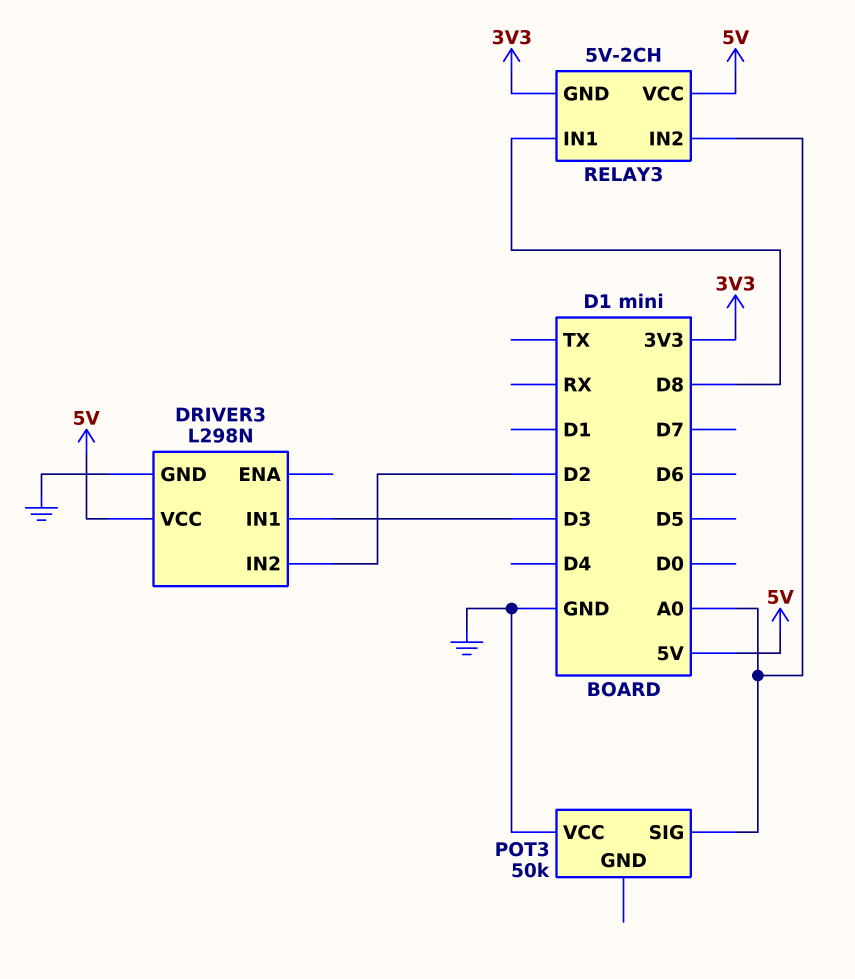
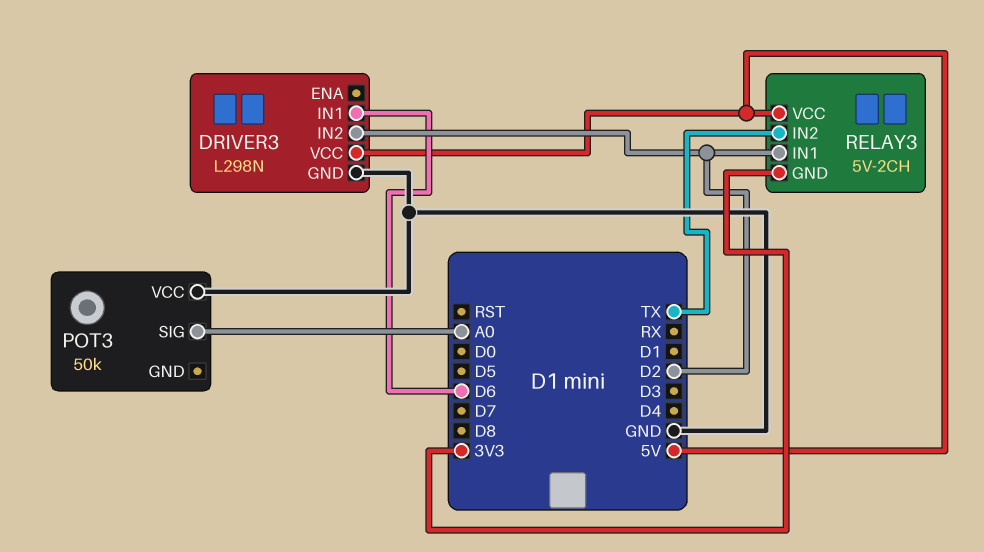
DRIVER3 pin IN1: D3 -> D6
RELAY3 pin IN1: D8 -> D2
RELAY3 pin IN2: A0 -> TX

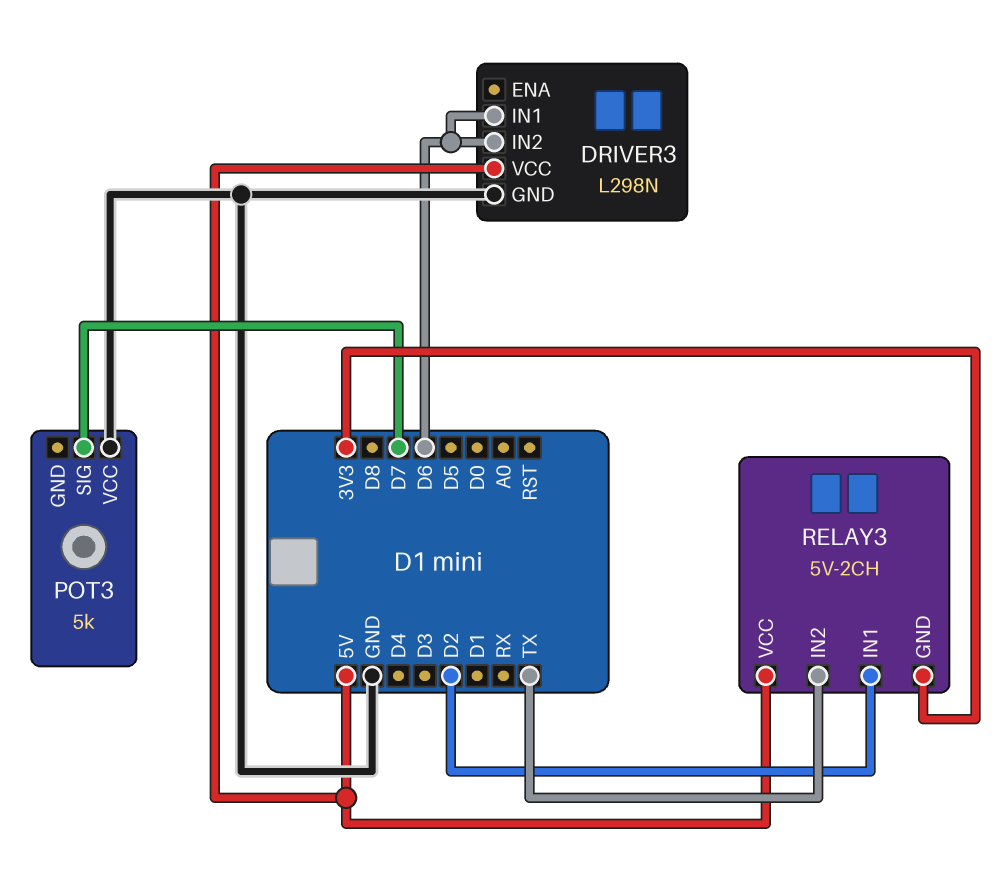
DRIVER3 pin IN2: D2 -> D6
POT3: 50k -> 5k
POT3 pin SIG: A0 -> D7

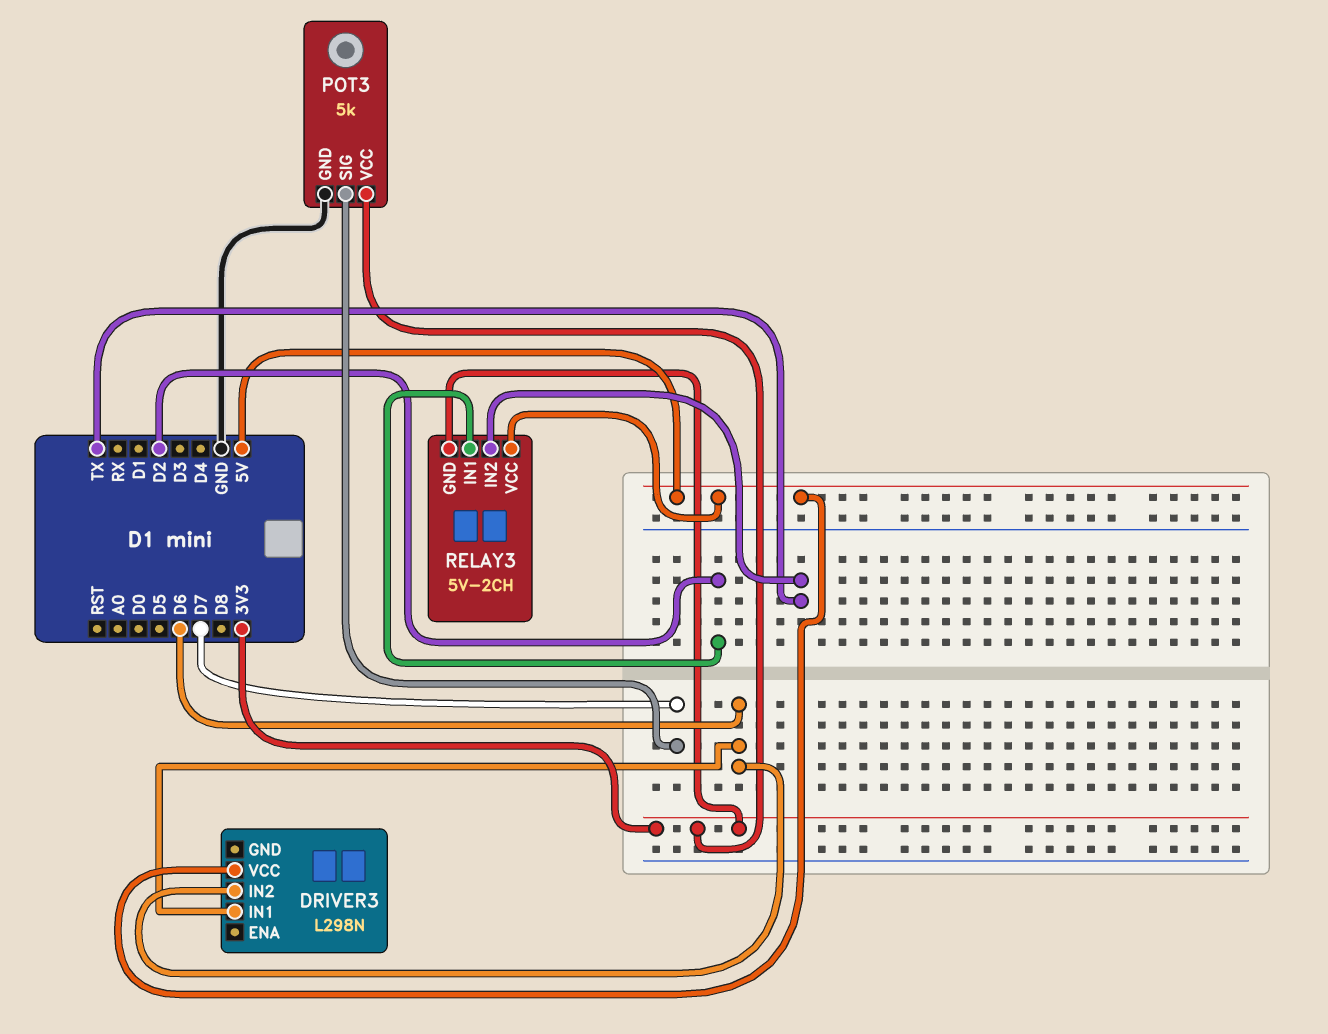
DRIVER3 pin GND: GND -> none
POT3 pin GND: none -> GND
POT3 pin VCC: GND -> 3V3

